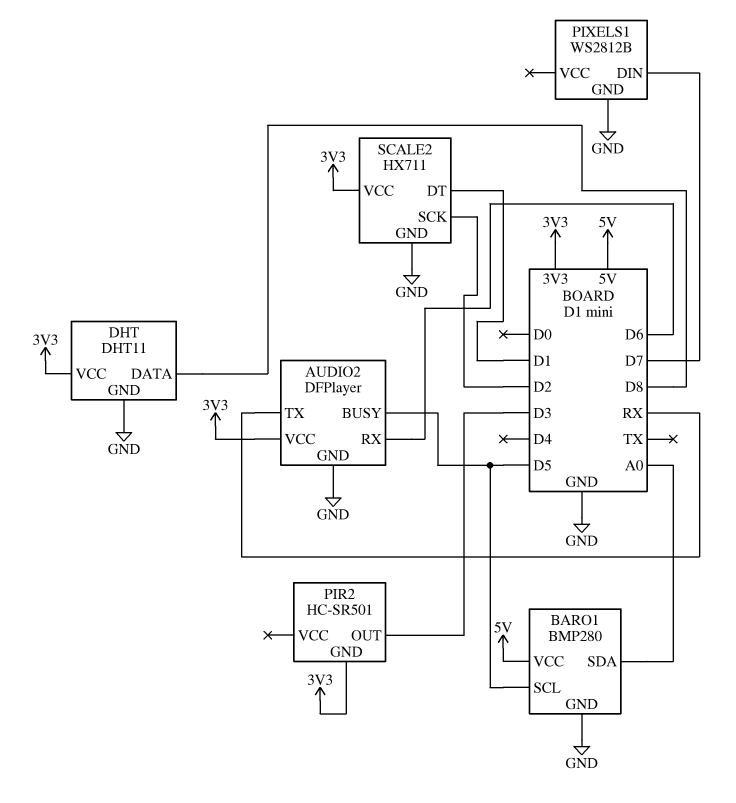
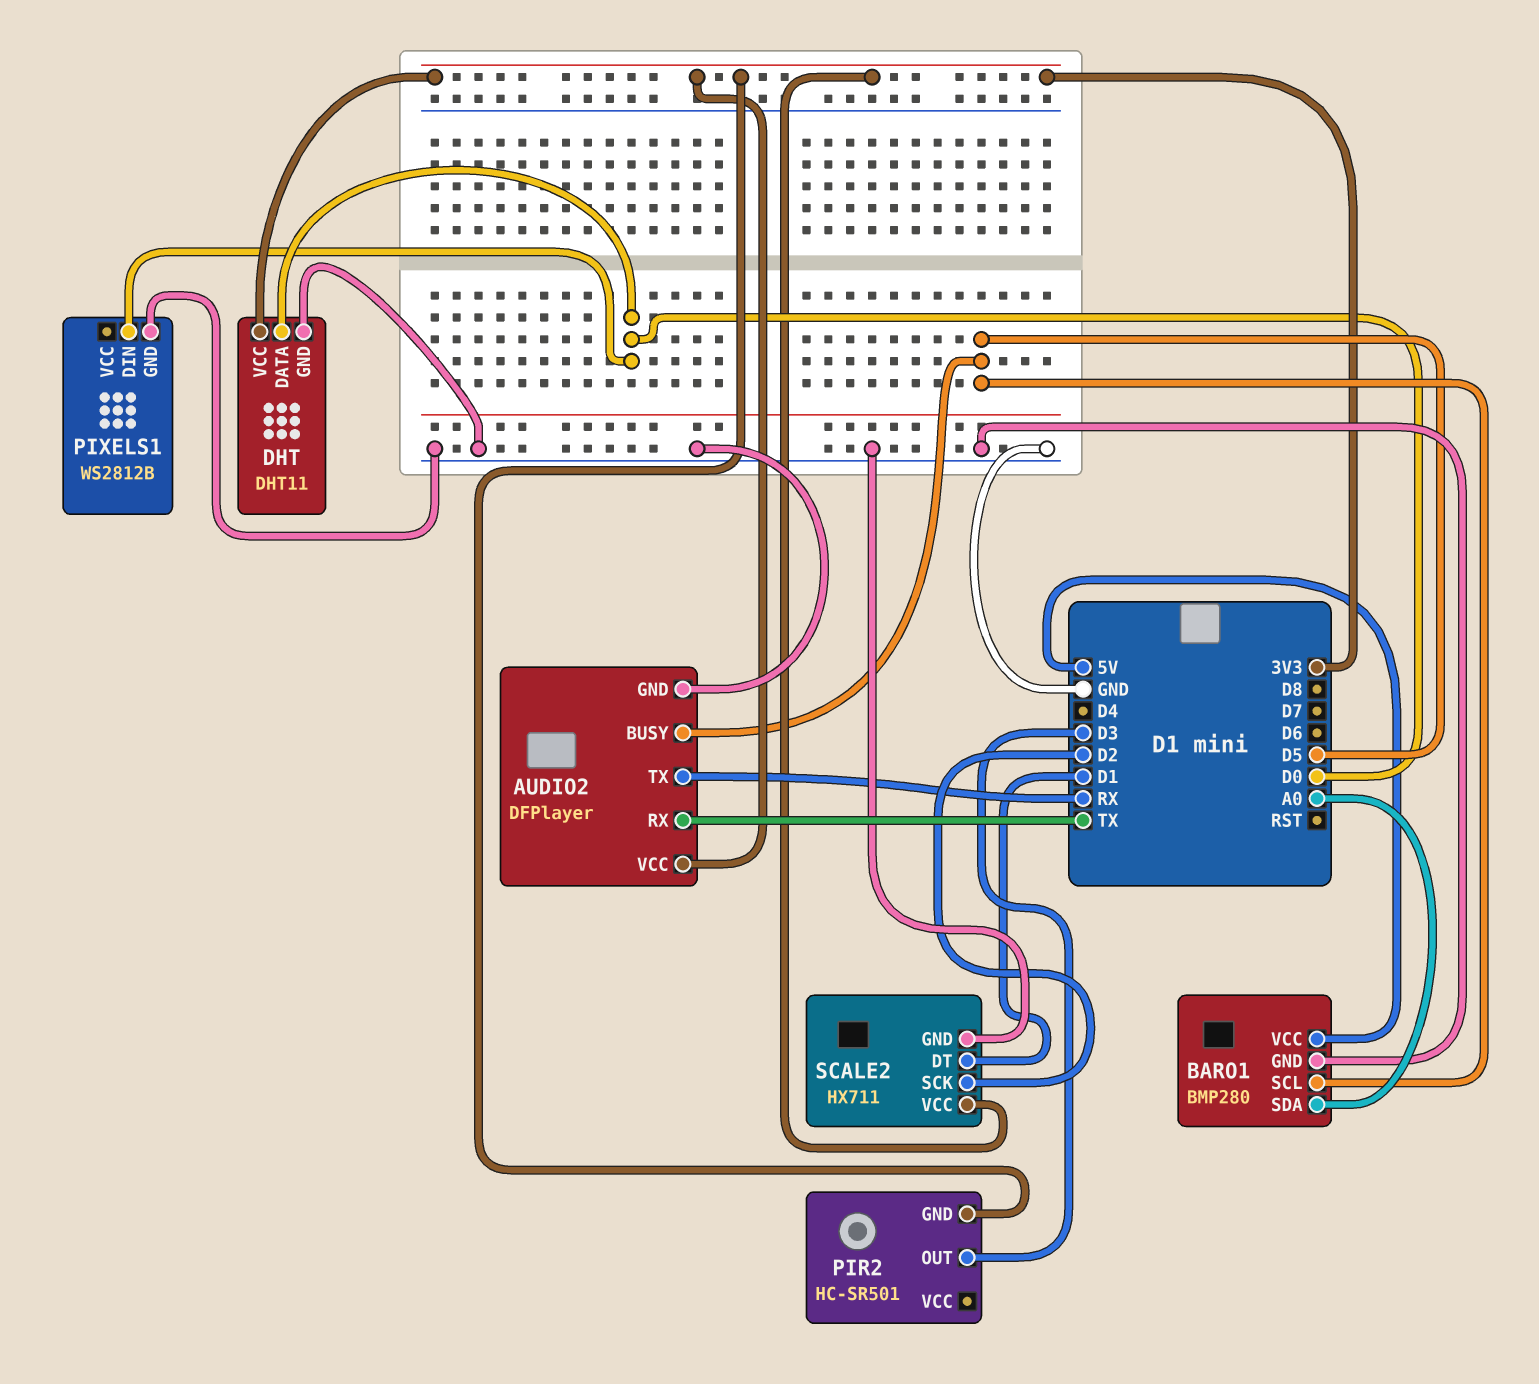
AUDIO2 pin RX: D6 -> TX
DHT pin DATA: D8 -> D0
PIXELS1 pin DIN: D7 -> D0

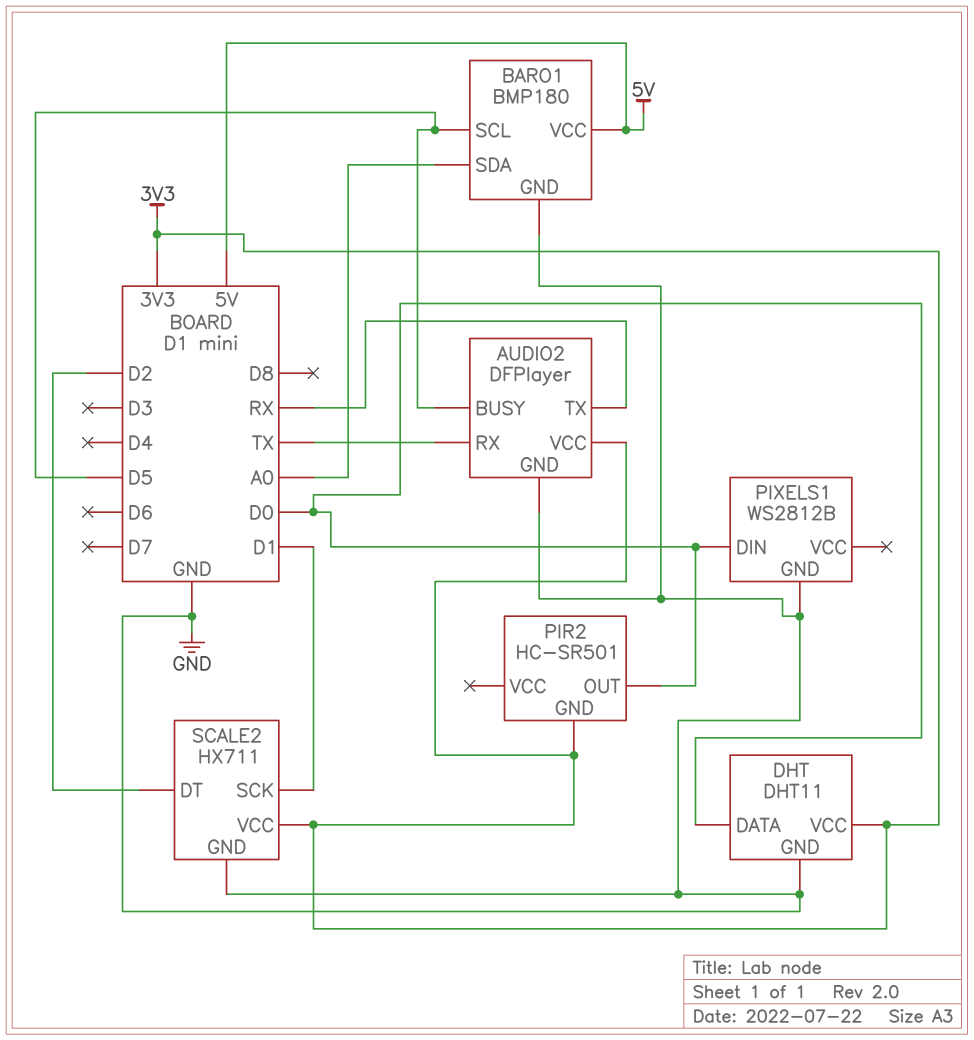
BARO1: BMP280 -> BMP180
PIR2 pin OUT: D3 -> D0
SCALE2 pin DT: D1 -> D2
SCALE2 pin SCK: D2 -> D1

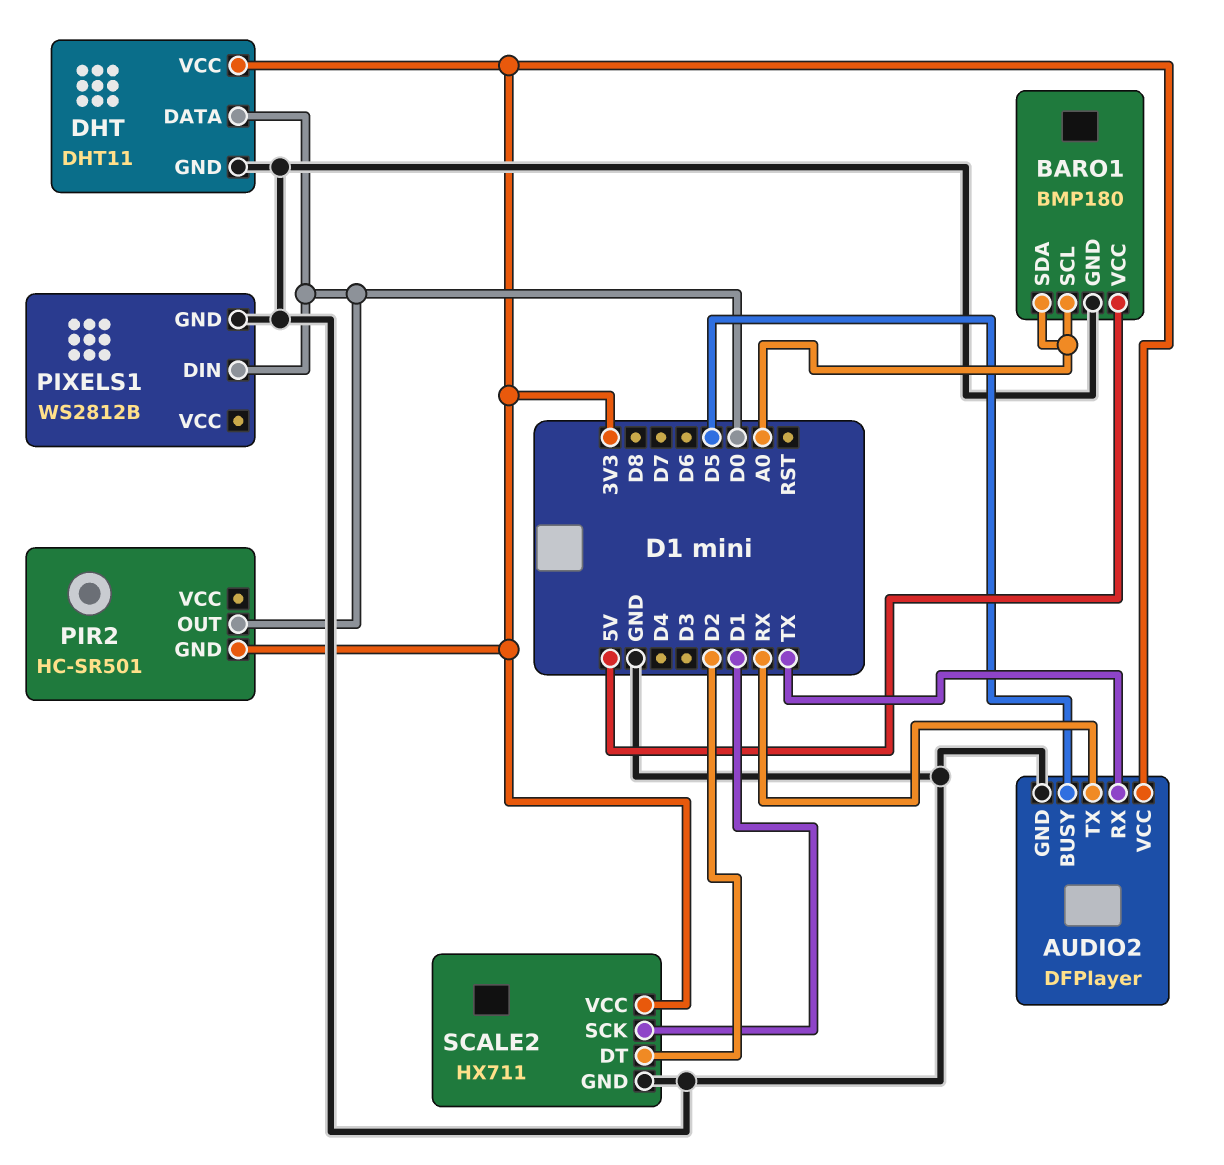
BARO1 pin SCL: D5 -> A0

